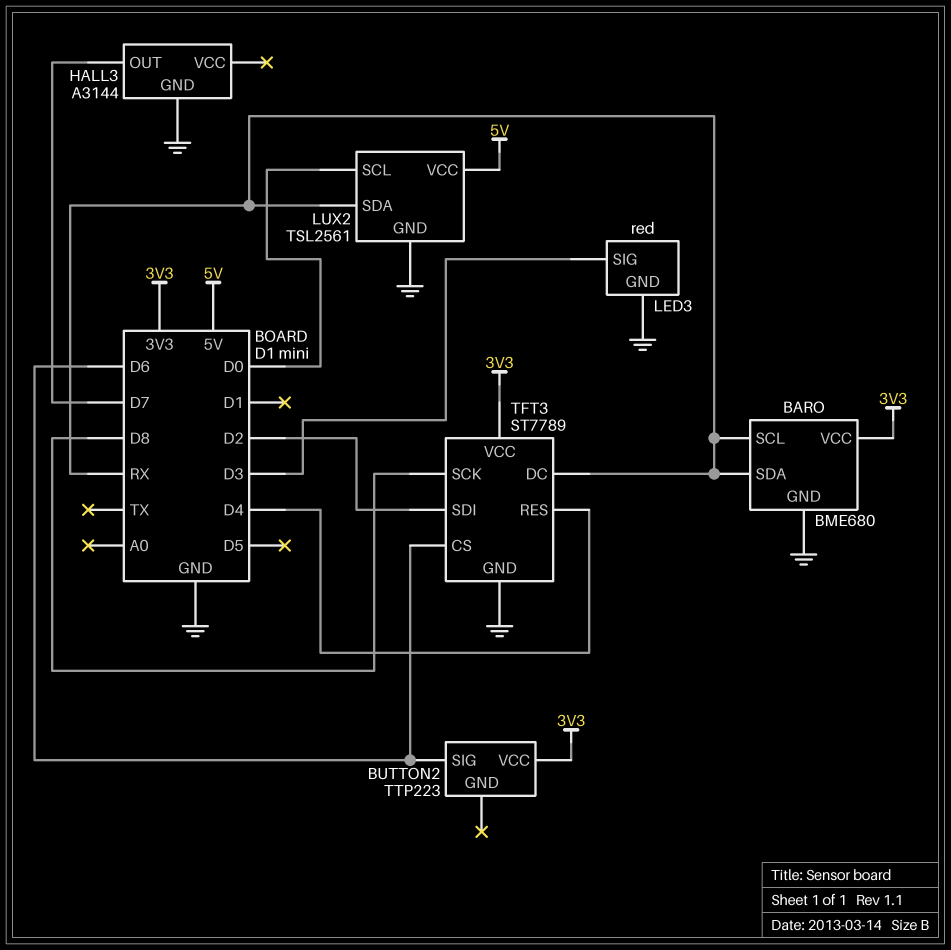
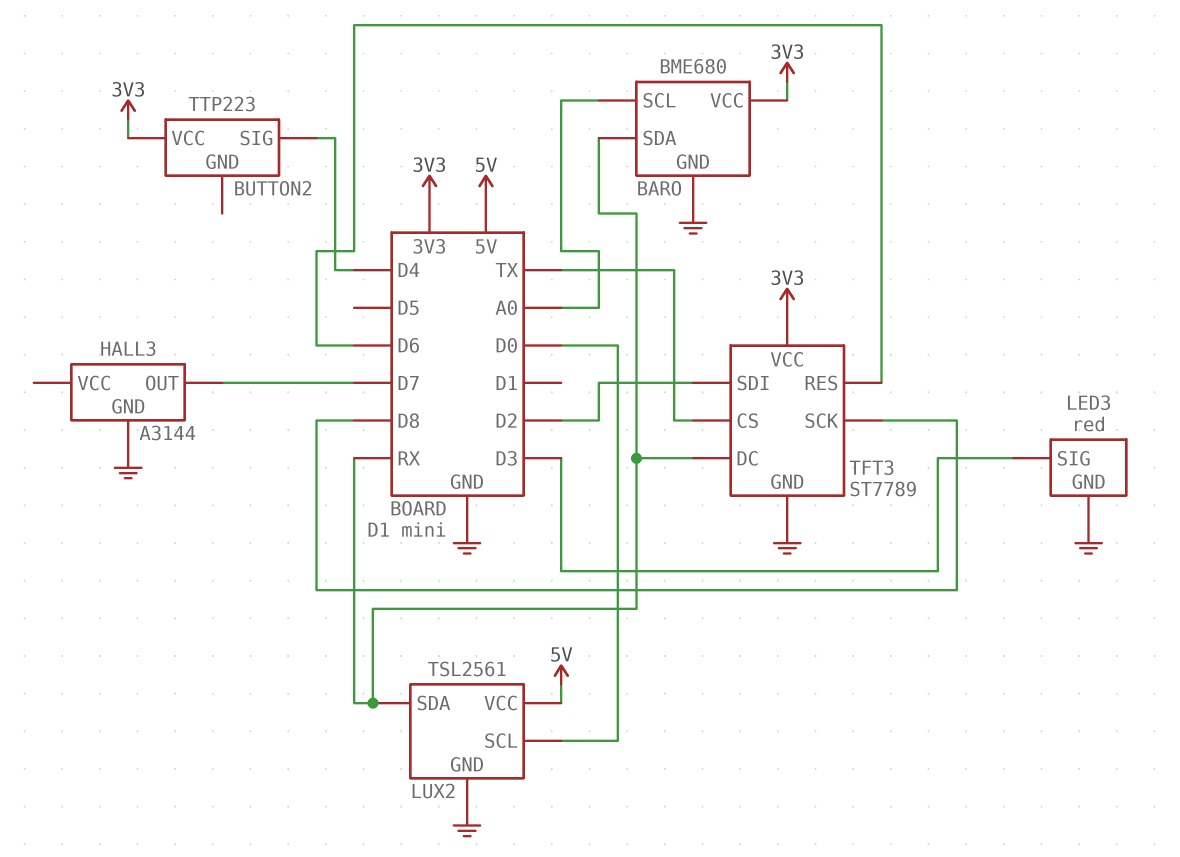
BARO pin SCL: RX -> A0
BUTTON2 pin SIG: D6 -> D4
TFT3 pin CS: D6 -> TX
TFT3 pin RES: D4 -> D6

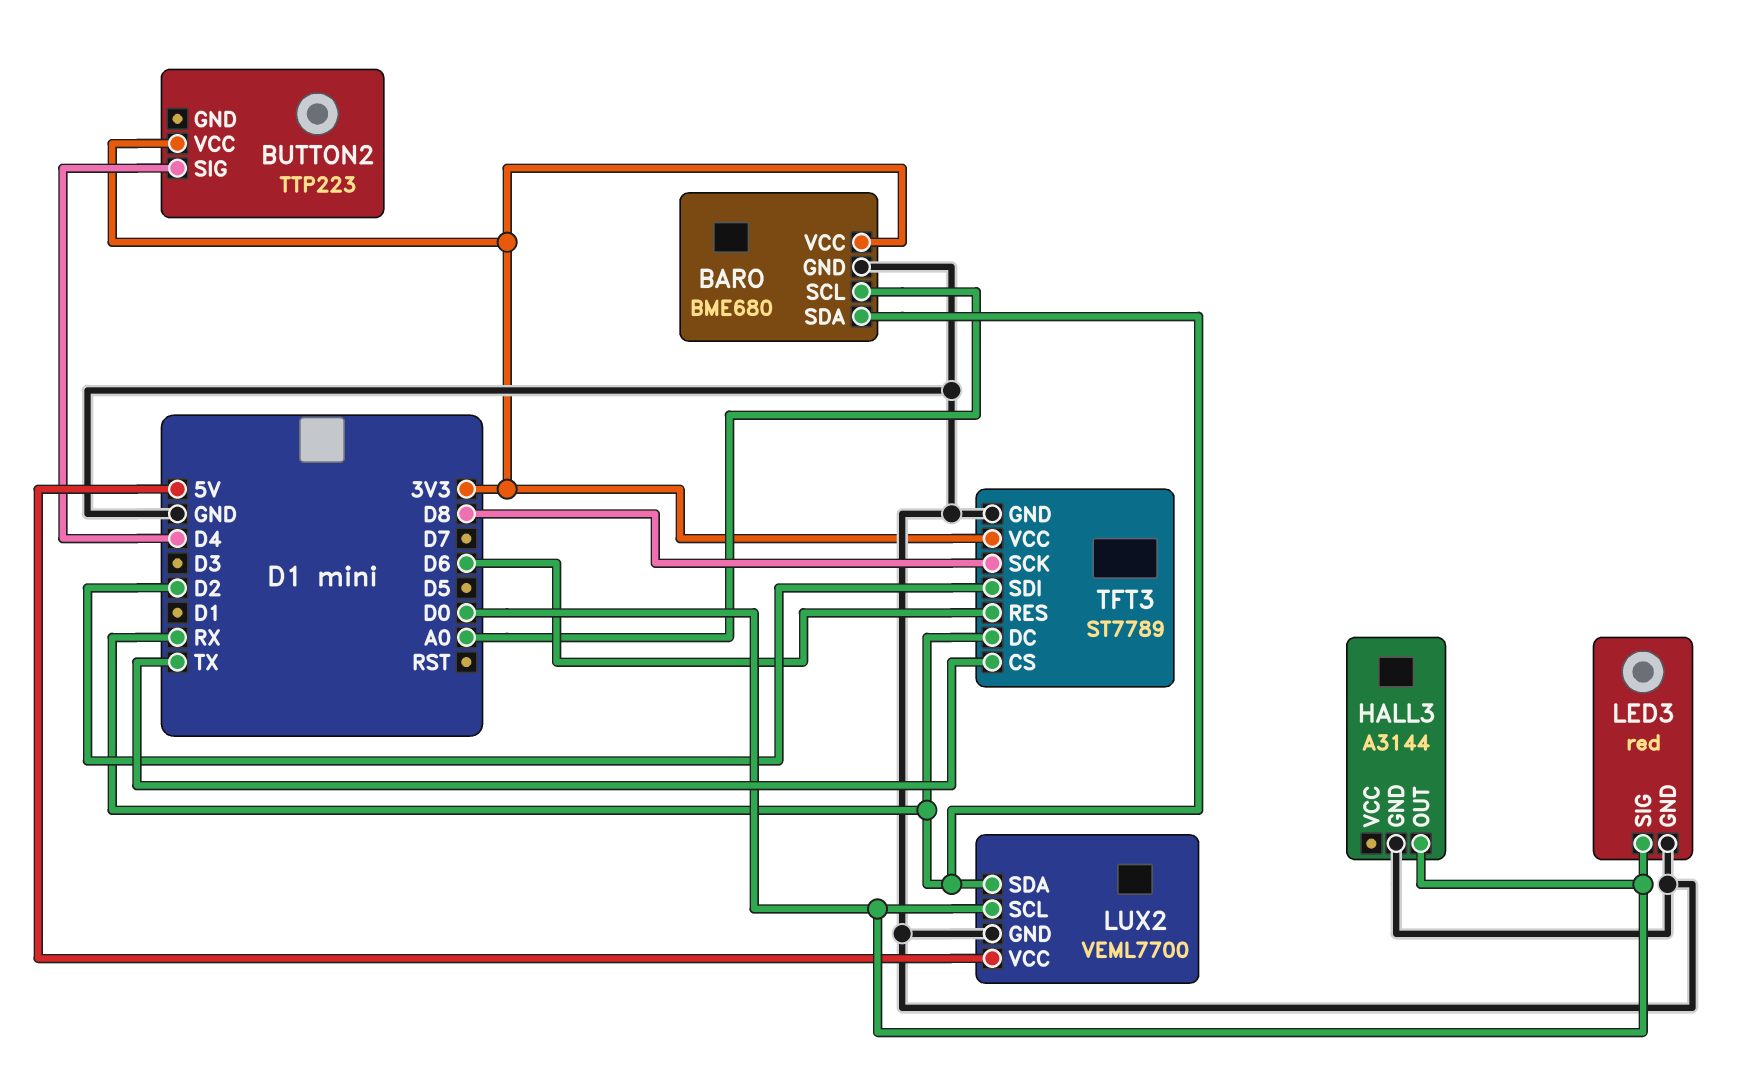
HALL3 pin OUT: D7 -> D0
LED3 pin SIG: D3 -> D0
LUX2: TSL2561 -> VEML7700

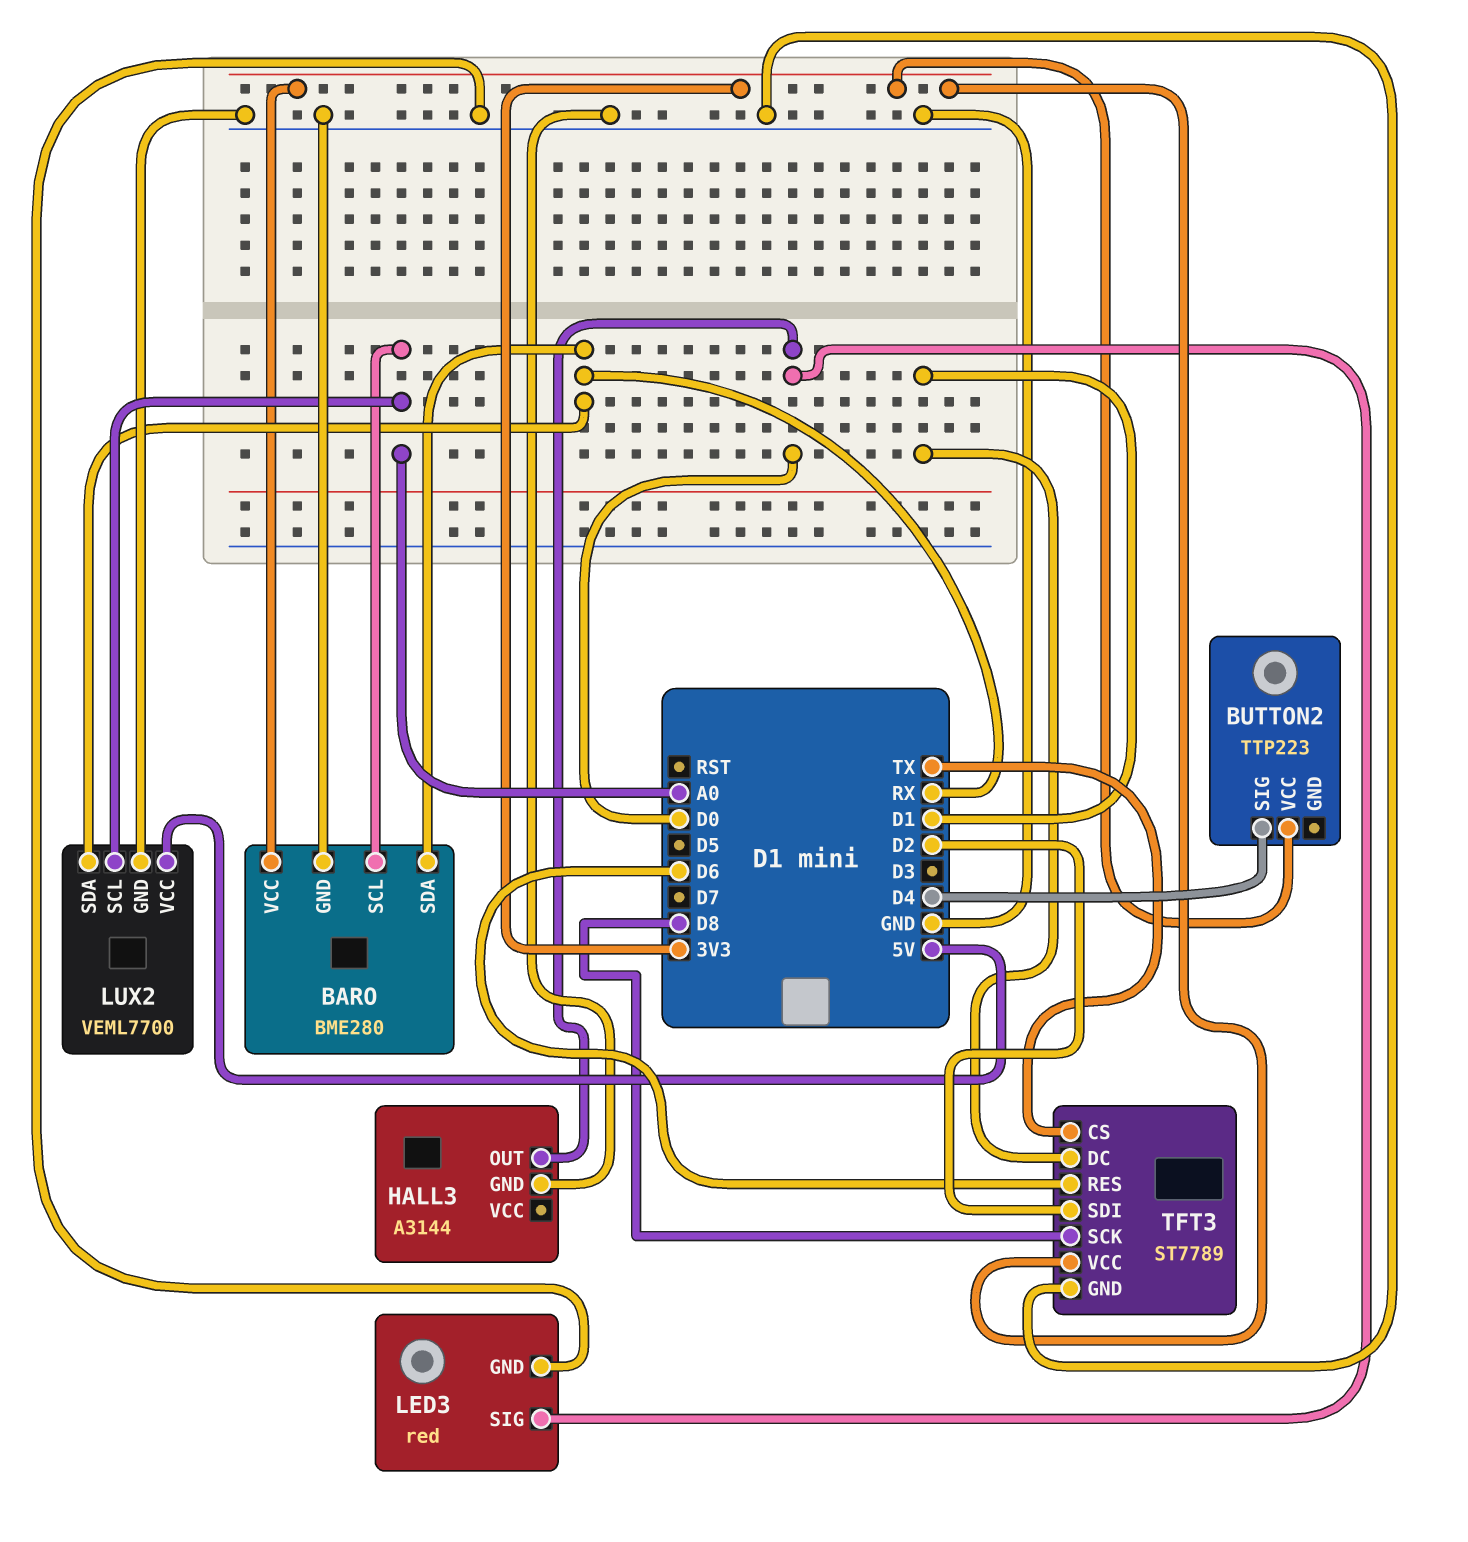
BARO: BME680 -> BME280
LUX2 pin SCL: D0 -> A0
TFT3 pin DC: RX -> D1

